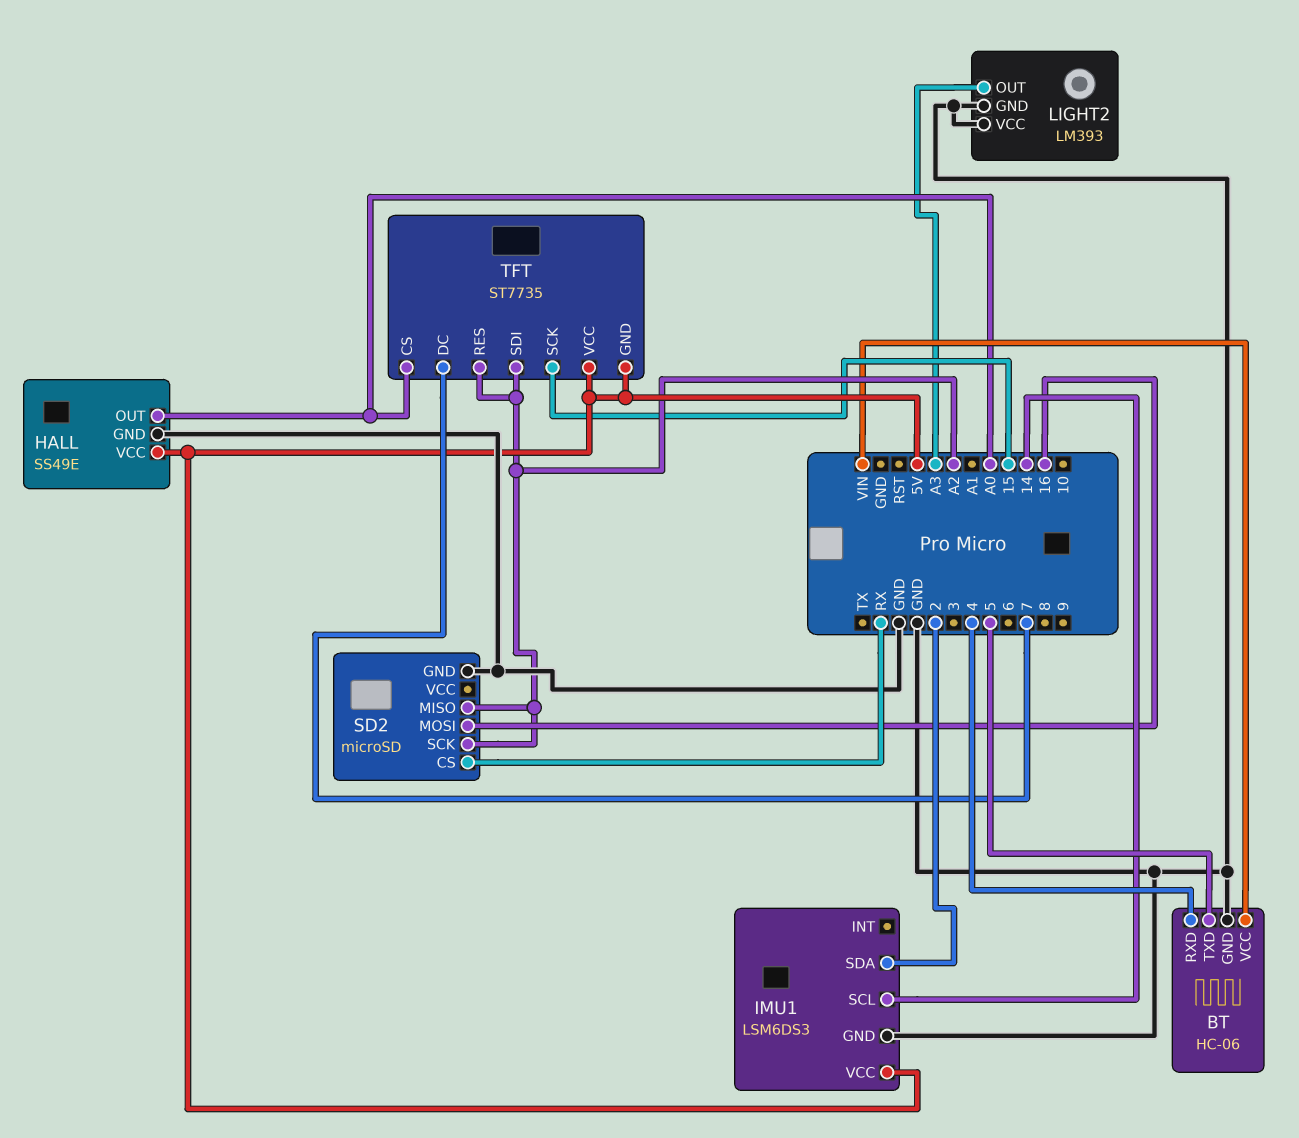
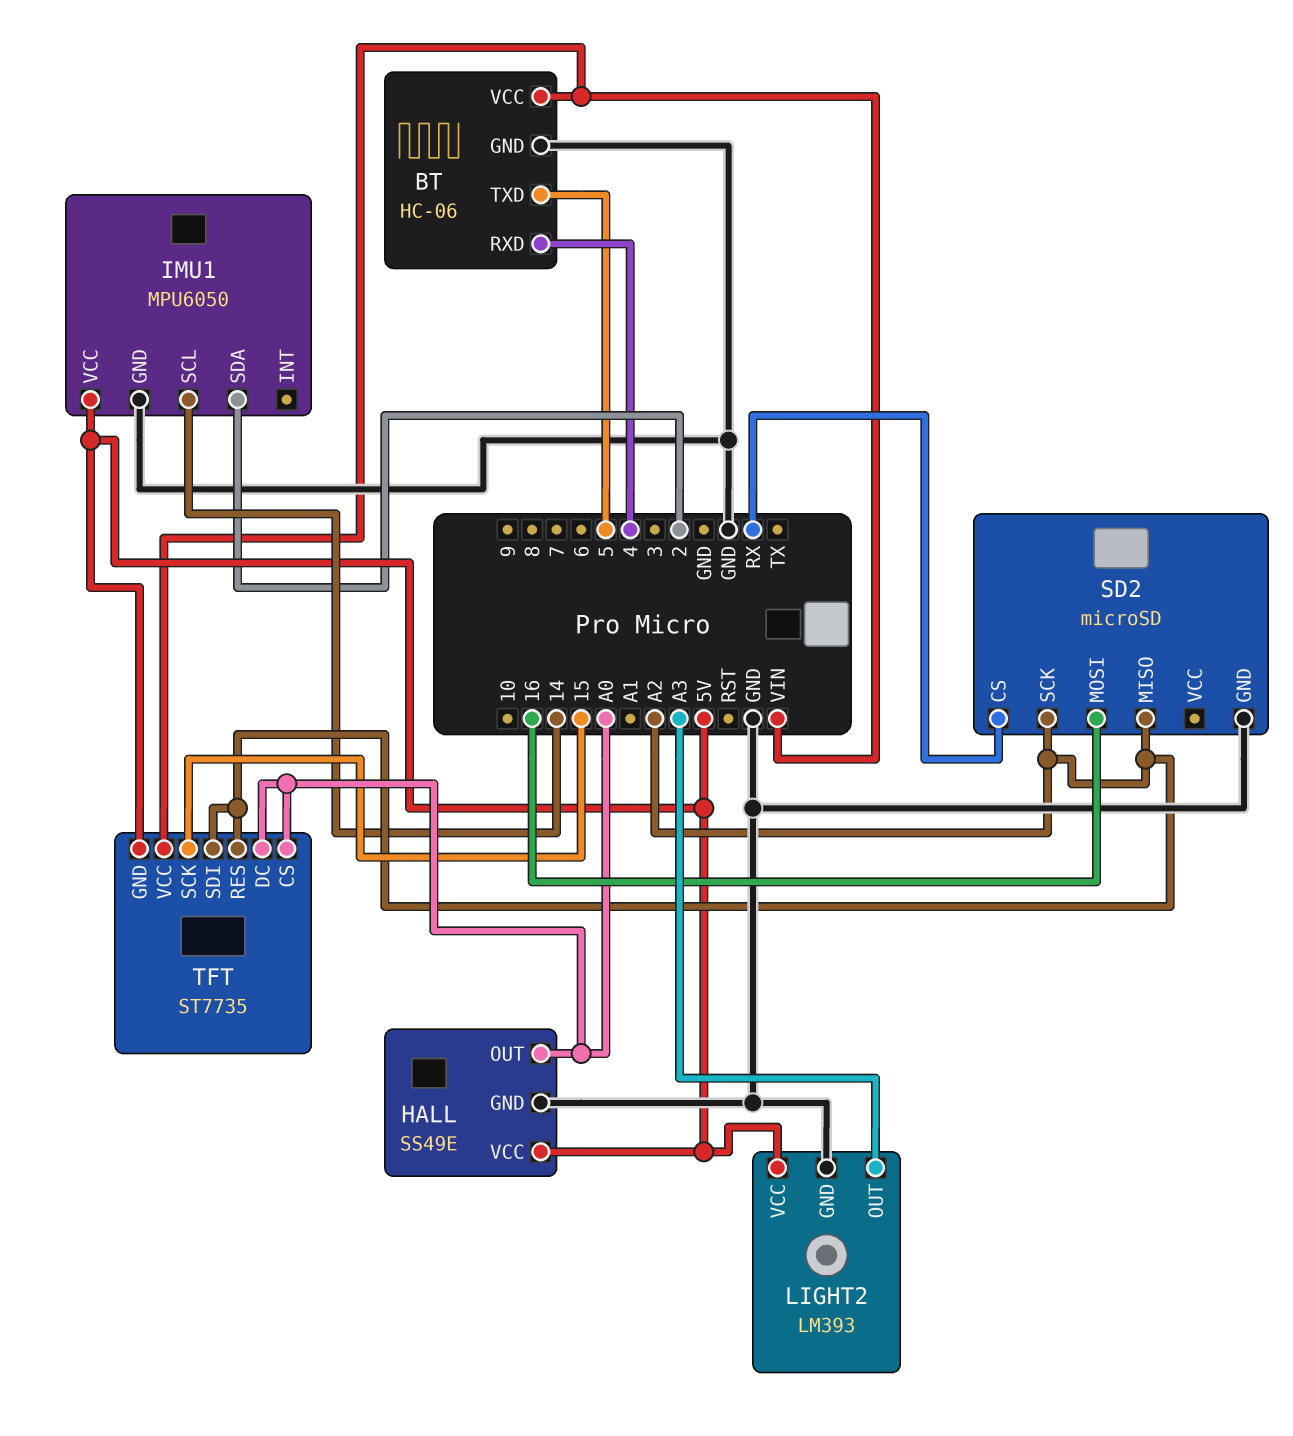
IMU1: LSM6DS3 -> MPU6050
LIGHT2 pin VCC: GND -> 5V
TFT pin DC: 7 -> A0
TFT pin VCC: 5V -> VIN

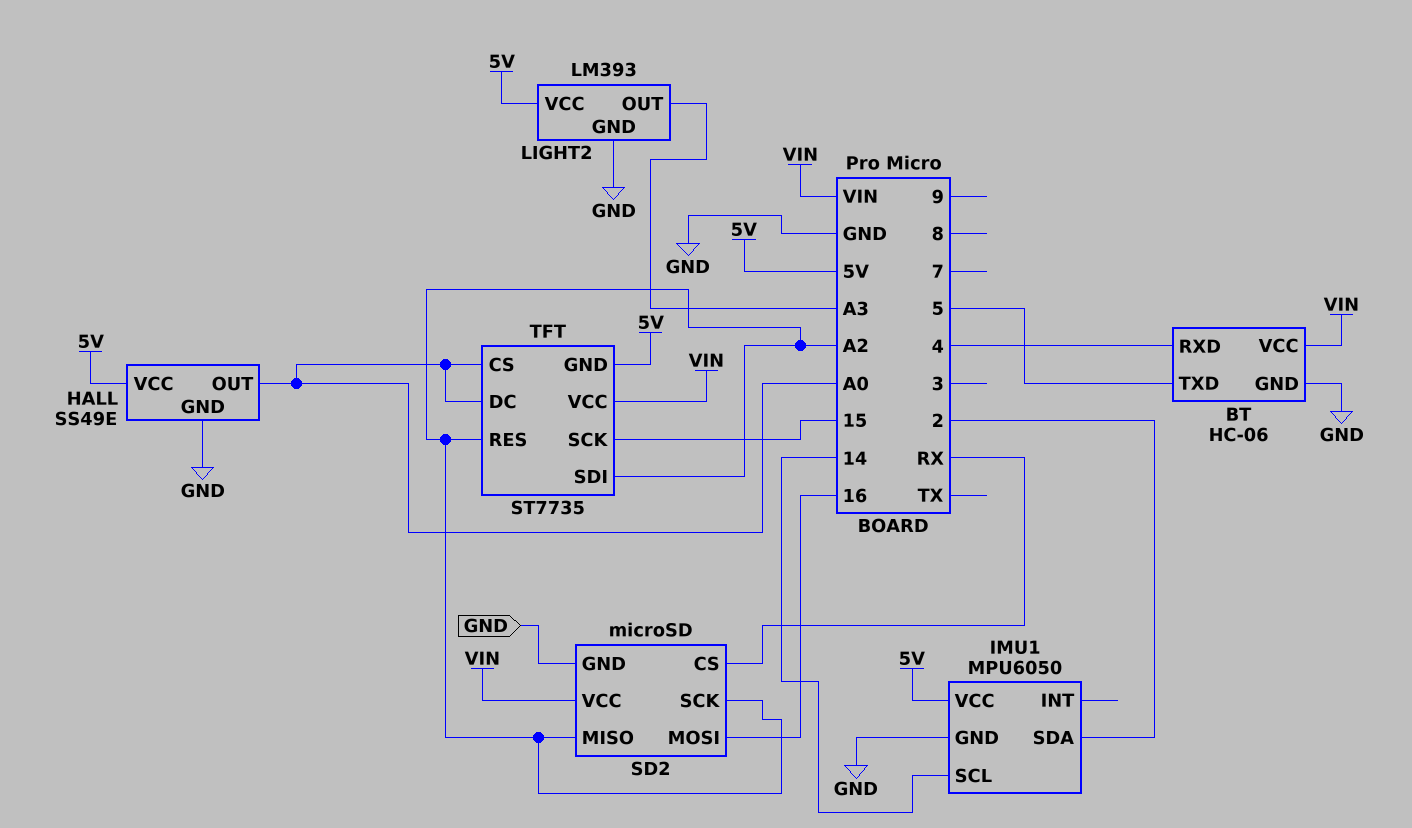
SD2 pin VCC: none -> VIN

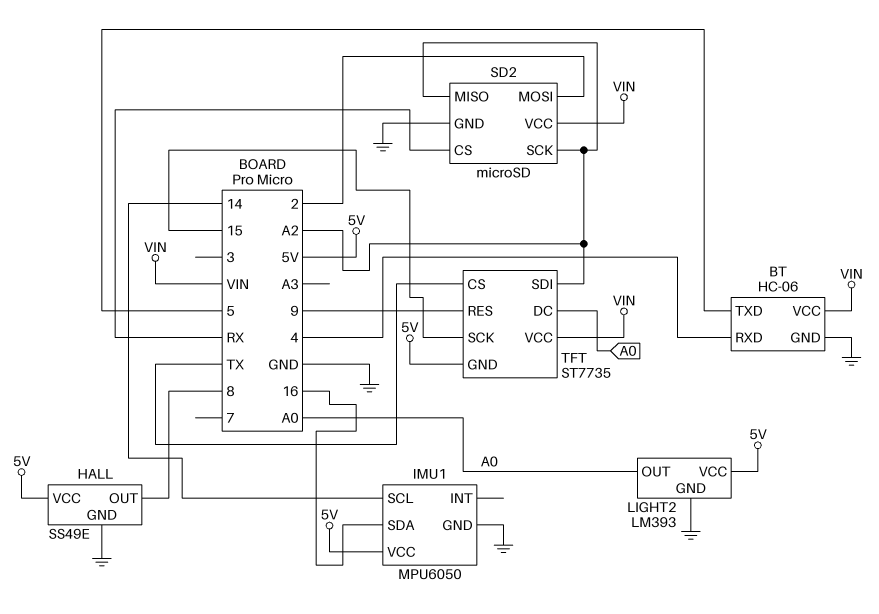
HALL pin OUT: A0 -> 8
IMU1 pin SDA: 2 -> 16
LIGHT2 pin OUT: A3 -> A0
SD2 pin MOSI: 16 -> 2
TFT pin CS: A0 -> TX
TFT pin RES: A2 -> 9

